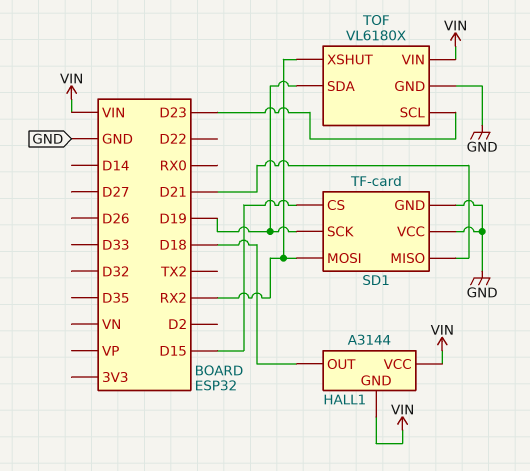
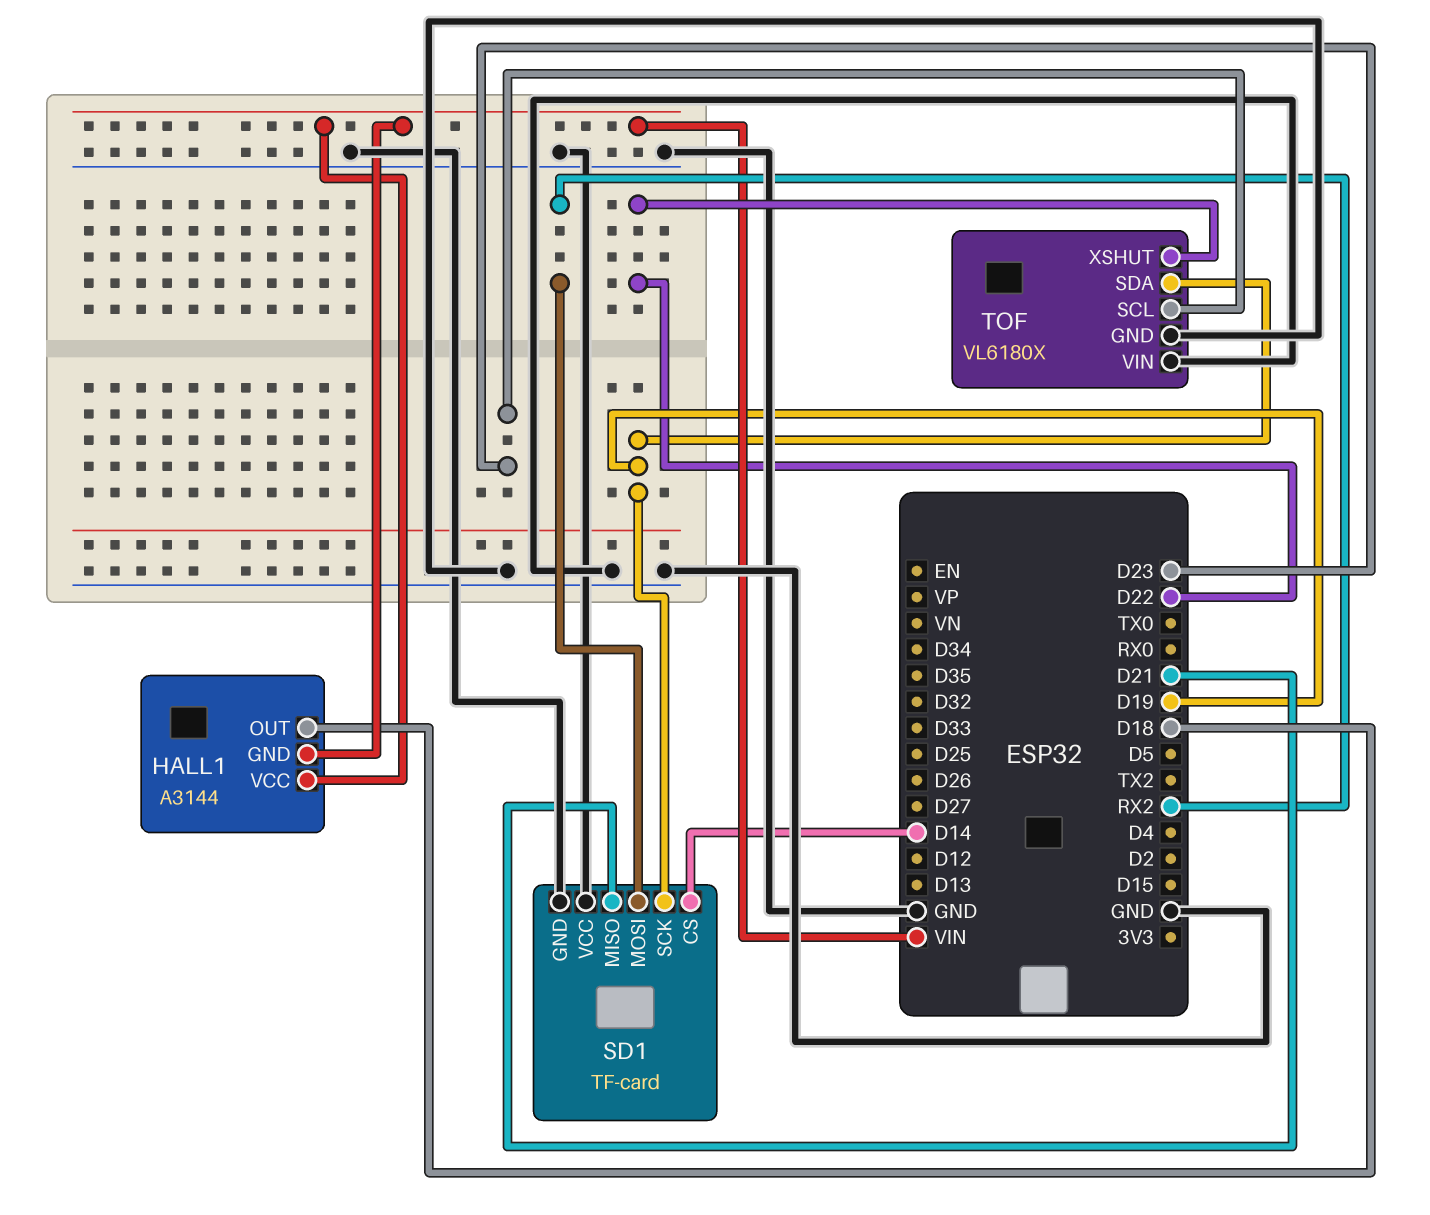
SD1 pin CS: D15 -> D14
TOF pin VIN: VIN -> GND
TOF pin XSHUT: RX2 -> D22

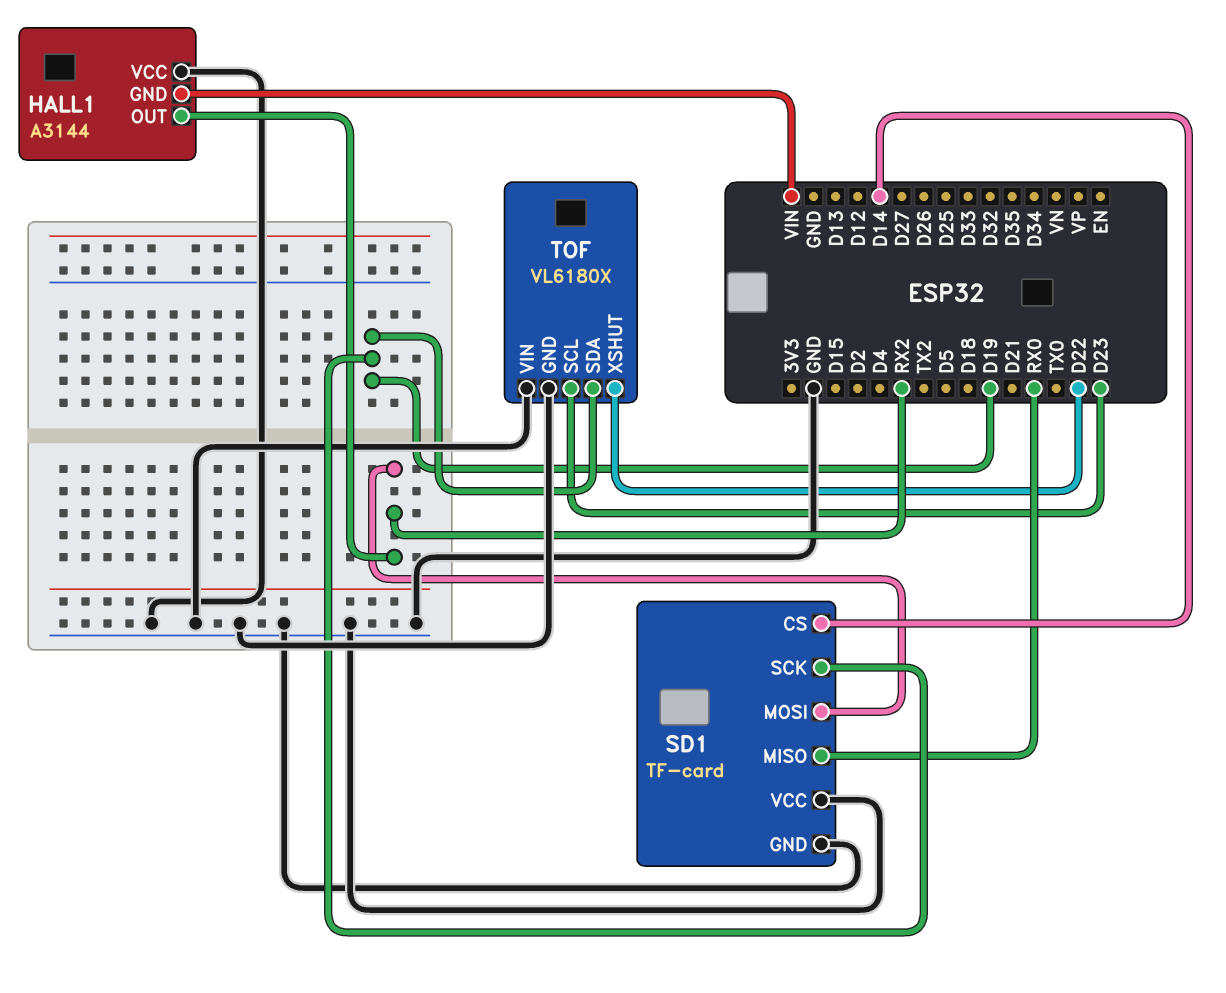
HALL1 pin OUT: D18 -> RX2
HALL1 pin VCC: VIN -> GND
SD1 pin MISO: D21 -> RX0

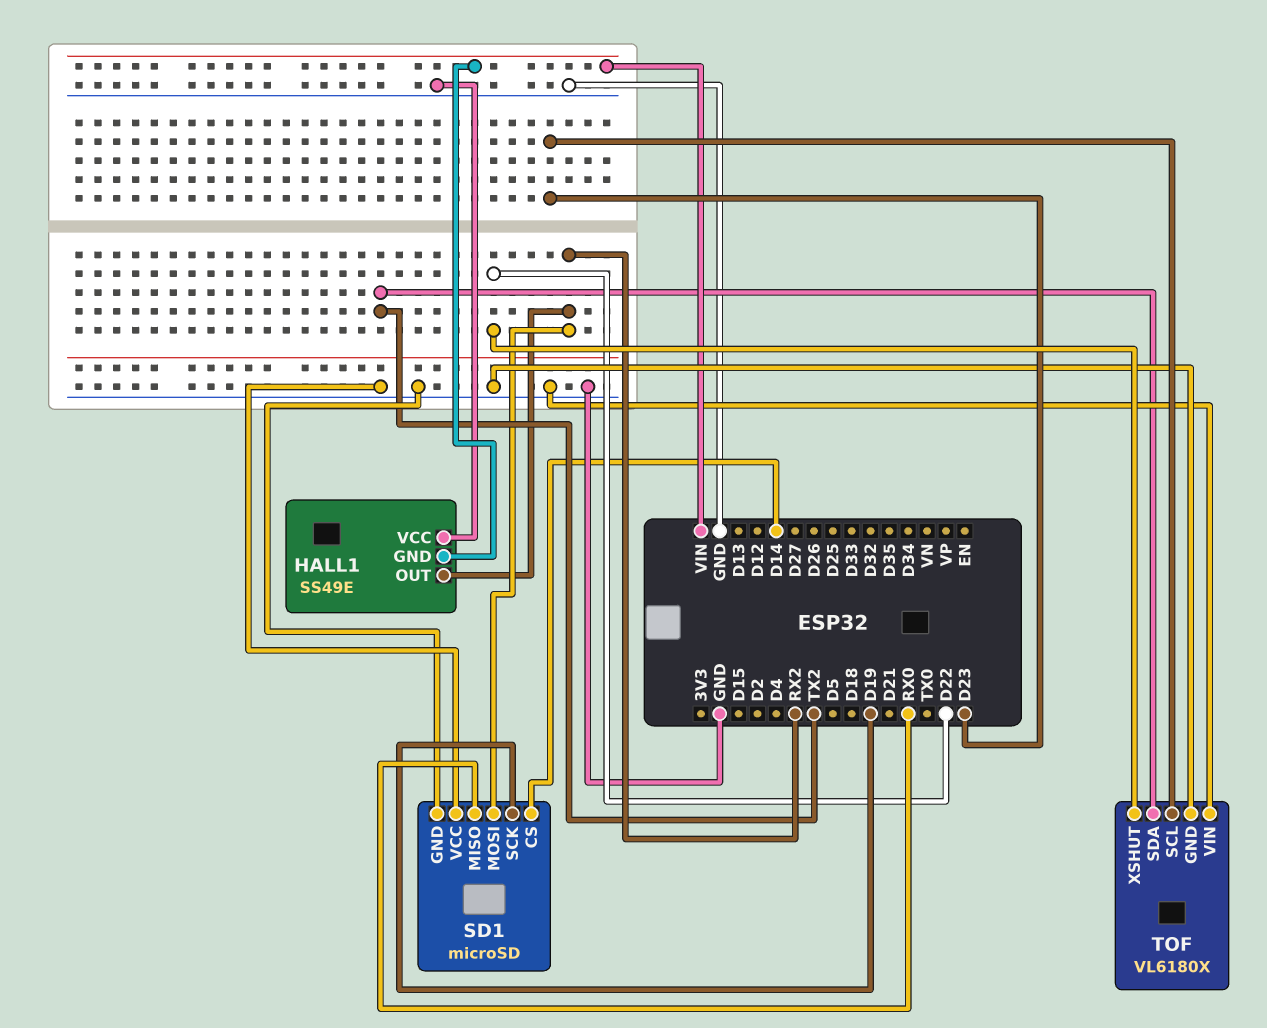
HALL1: A3144 -> SS49E
SD1: TF-card -> microSD
TOF pin SDA: D19 -> TX2

